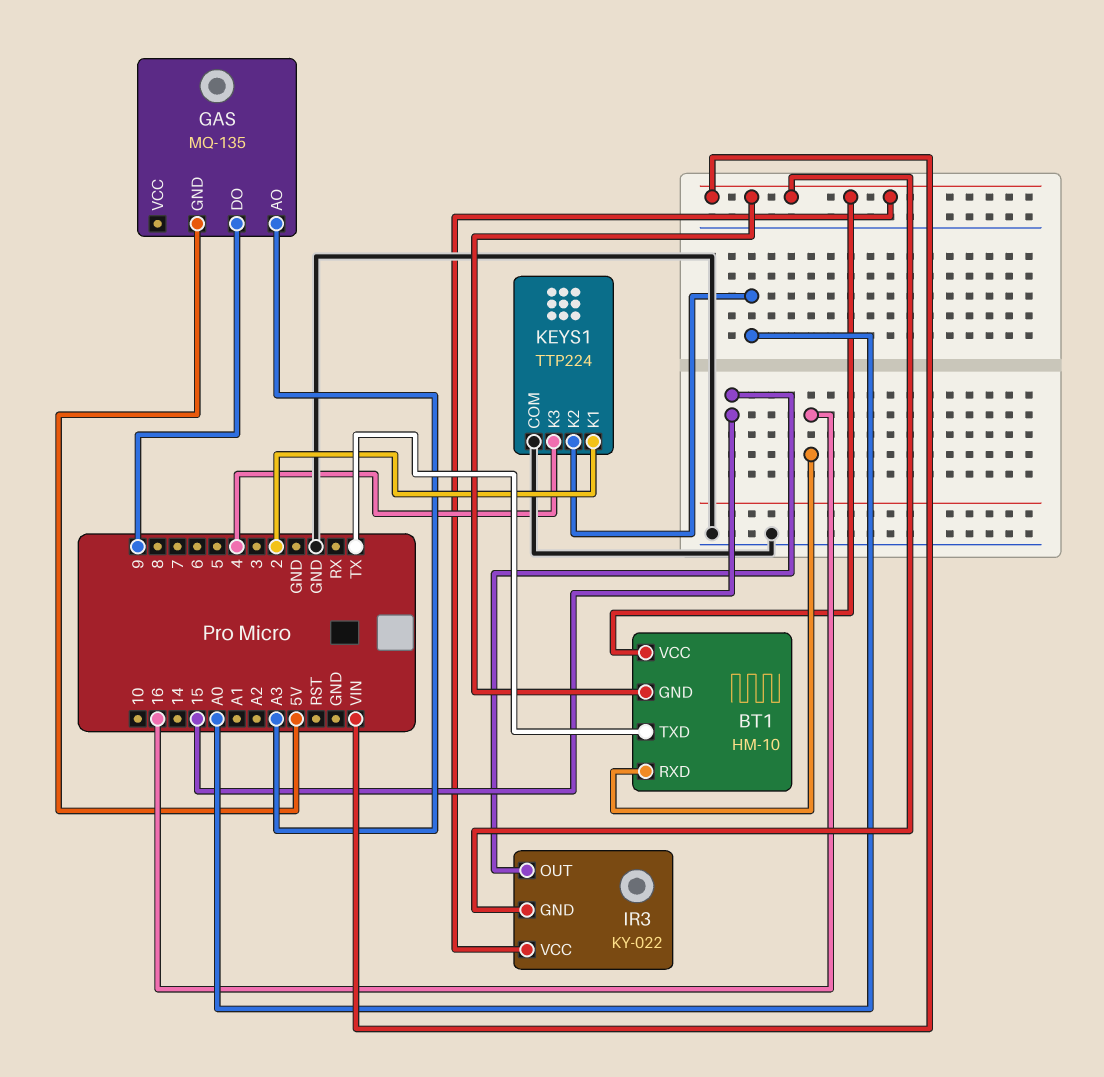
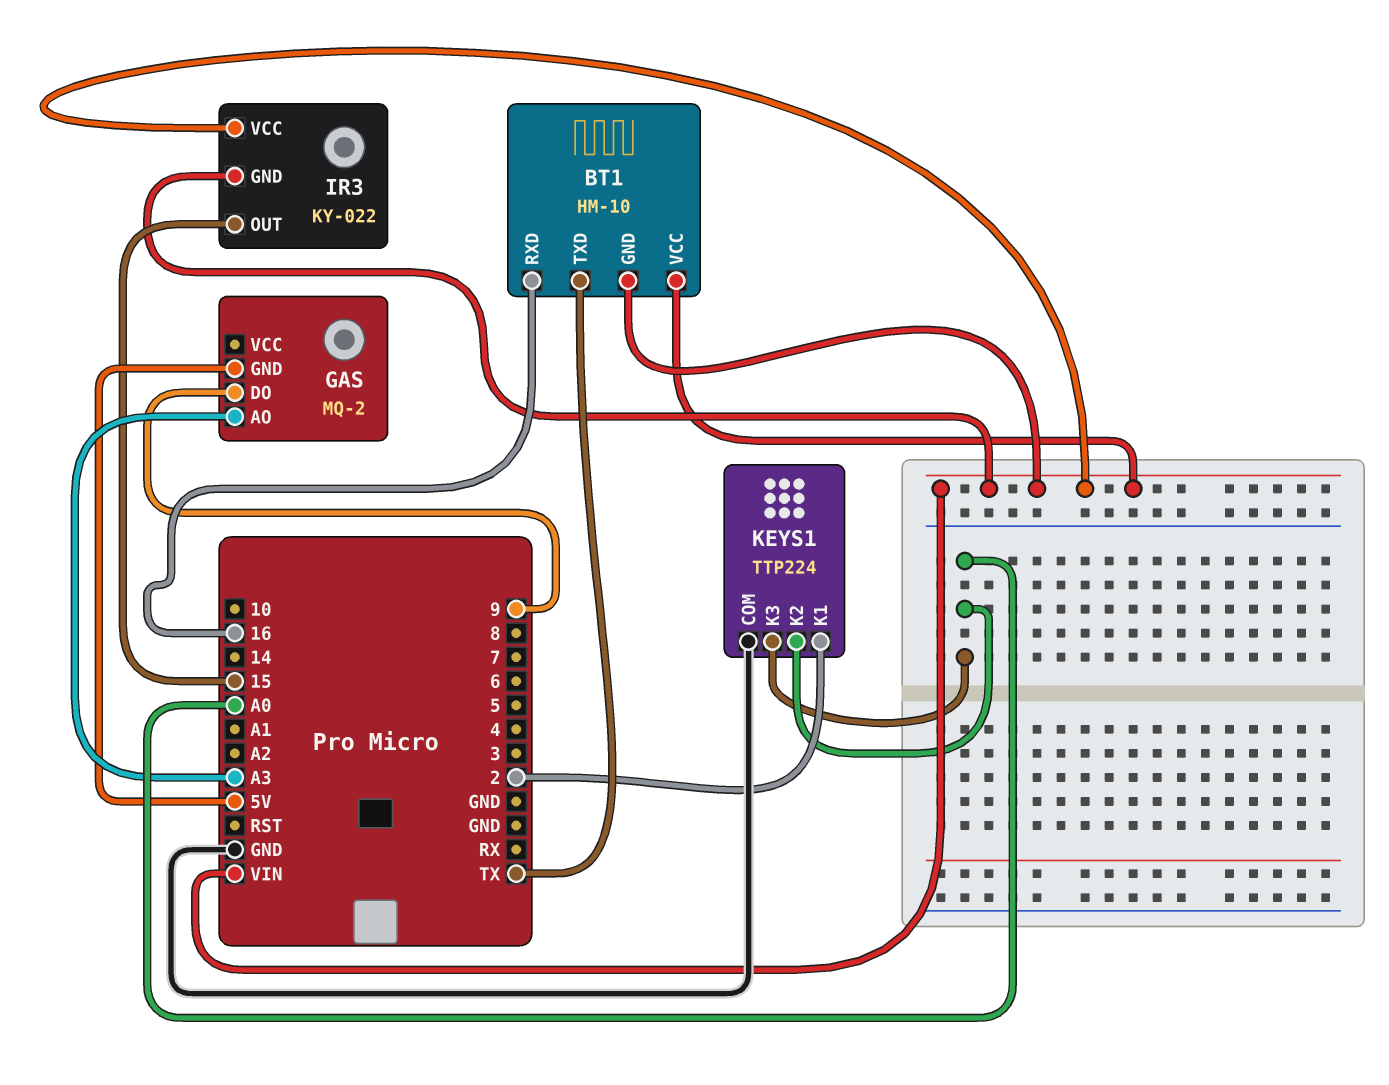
GAS: MQ-135 -> MQ-2
KEYS1 pin K3: 4 -> A0

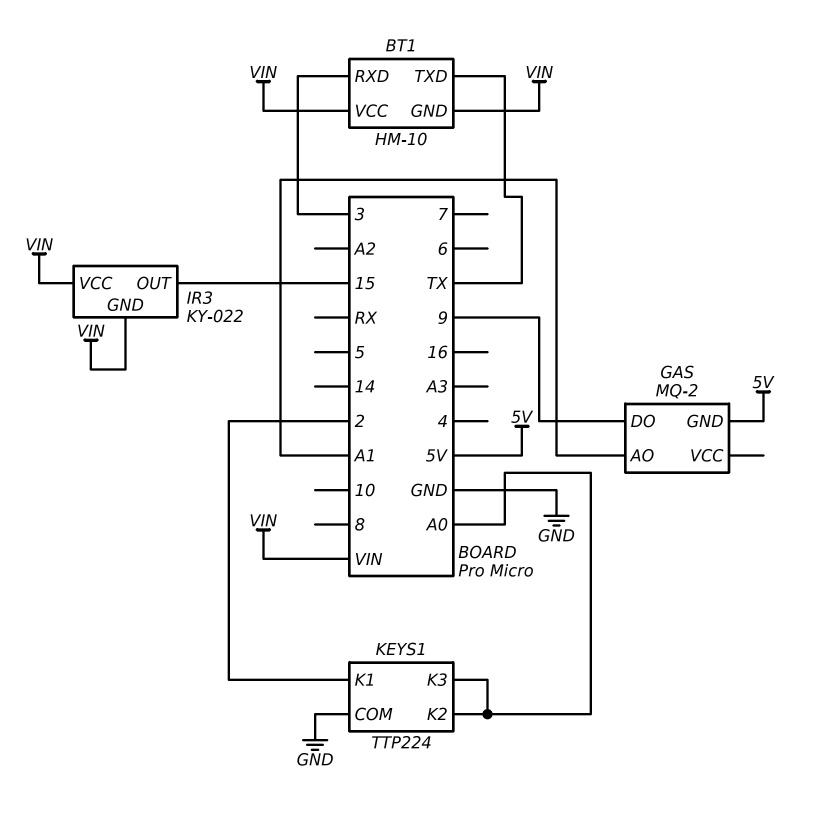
BT1 pin RXD: 16 -> 3
GAS pin AO: A3 -> A1

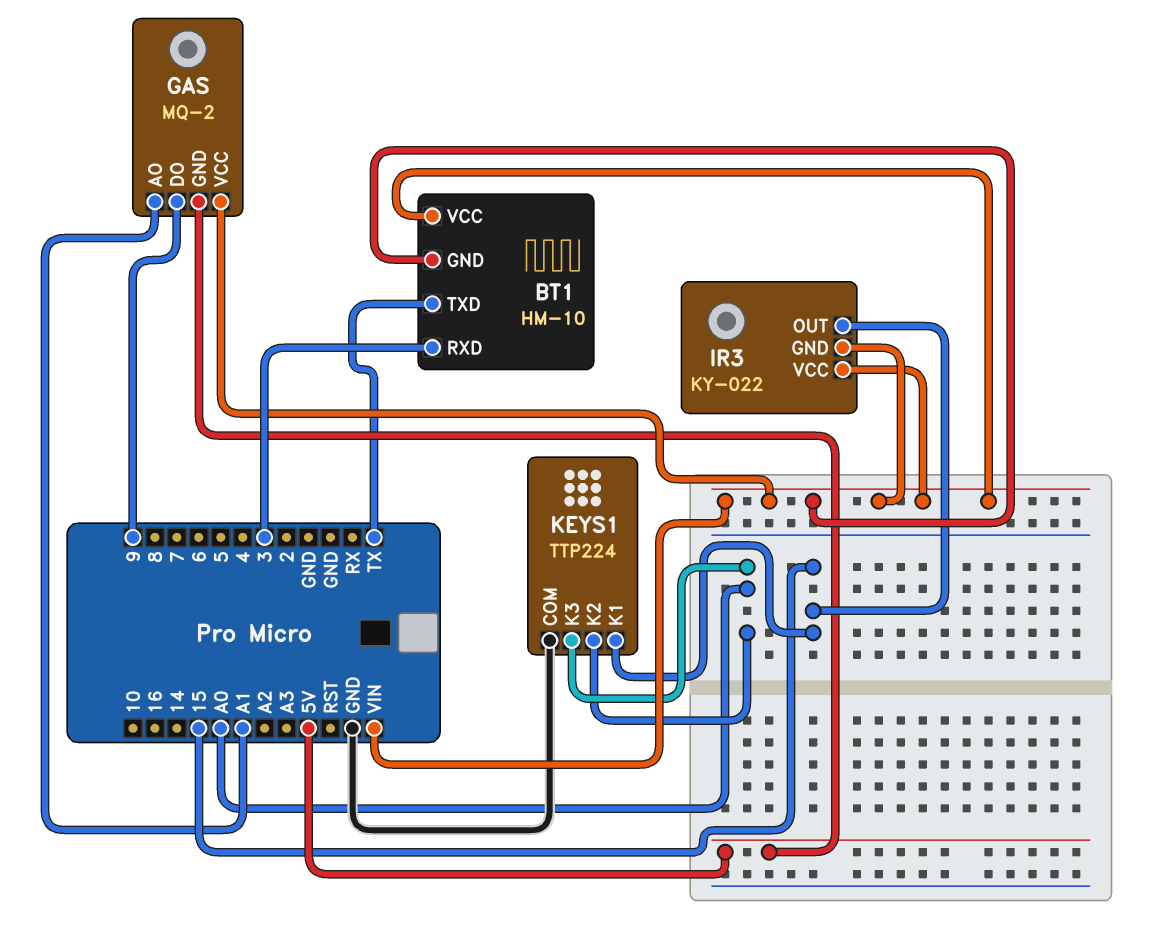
GAS pin VCC: none -> VIN
KEYS1 pin K1: 2 -> 15

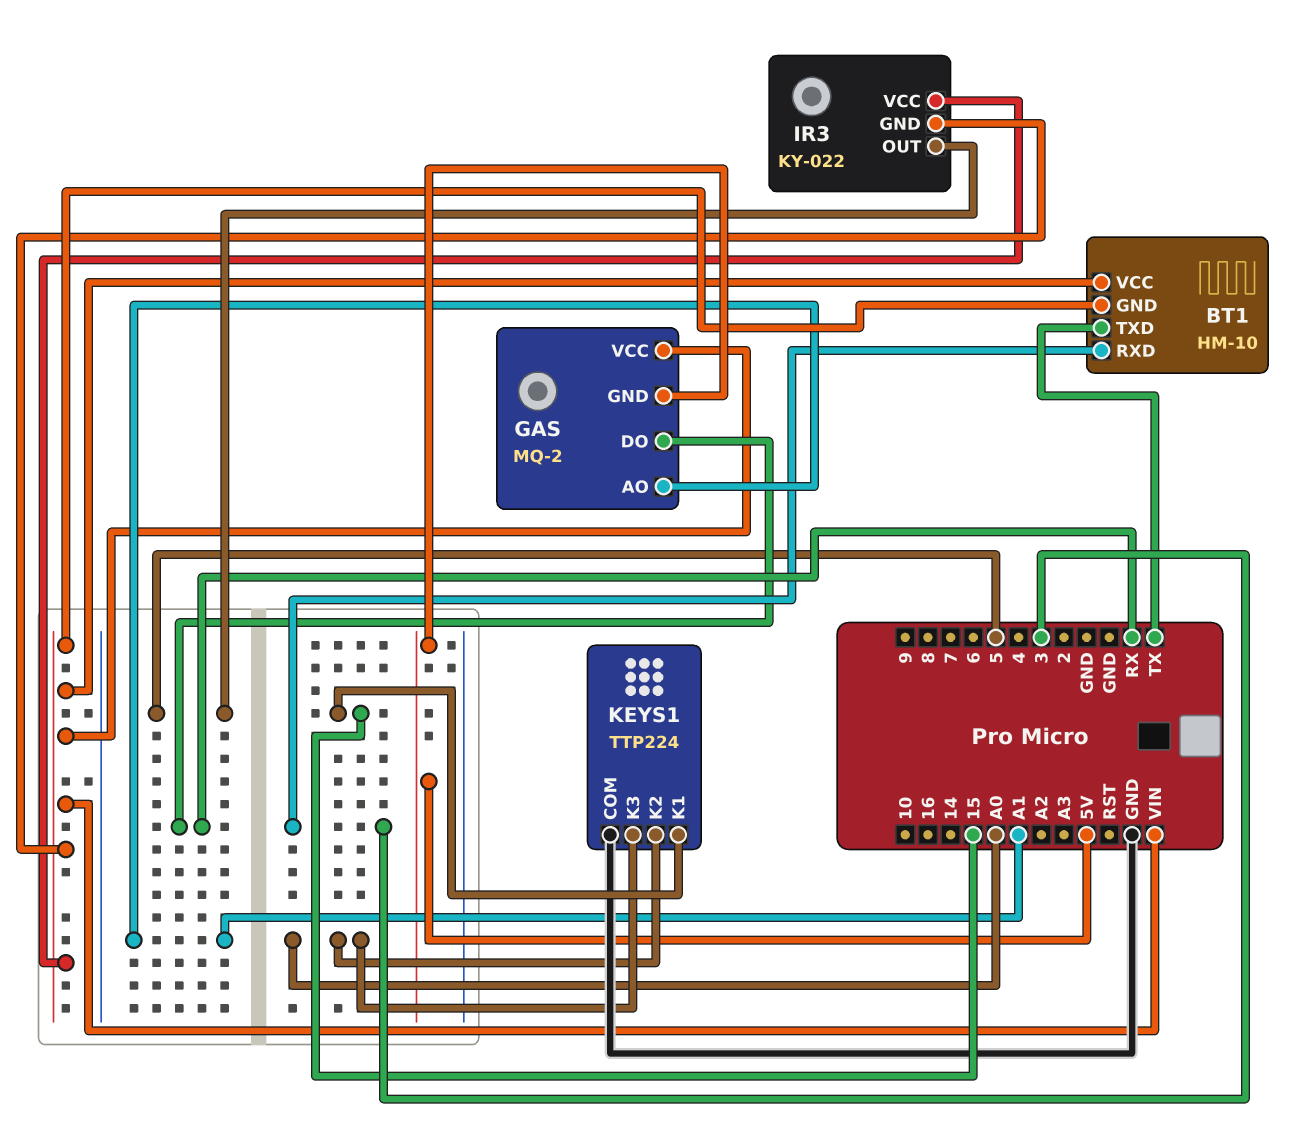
GAS pin DO: 9 -> RX
IR3 pin OUT: 15 -> 5

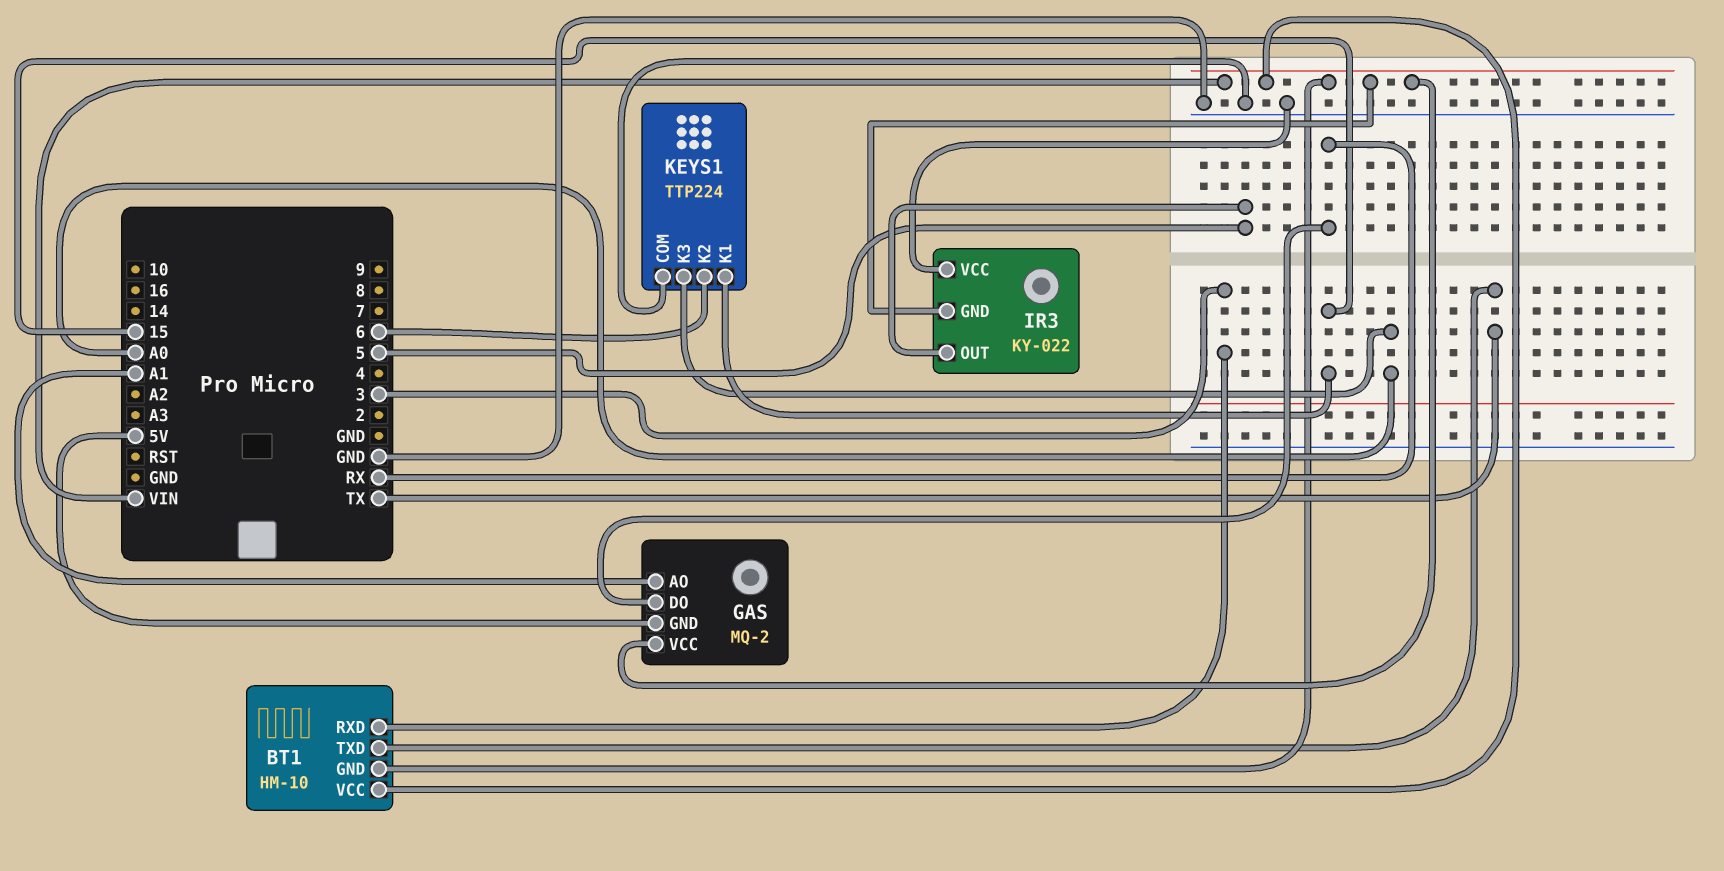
IR3 pin VCC: VIN -> GND
KEYS1 pin K2: A0 -> 6

